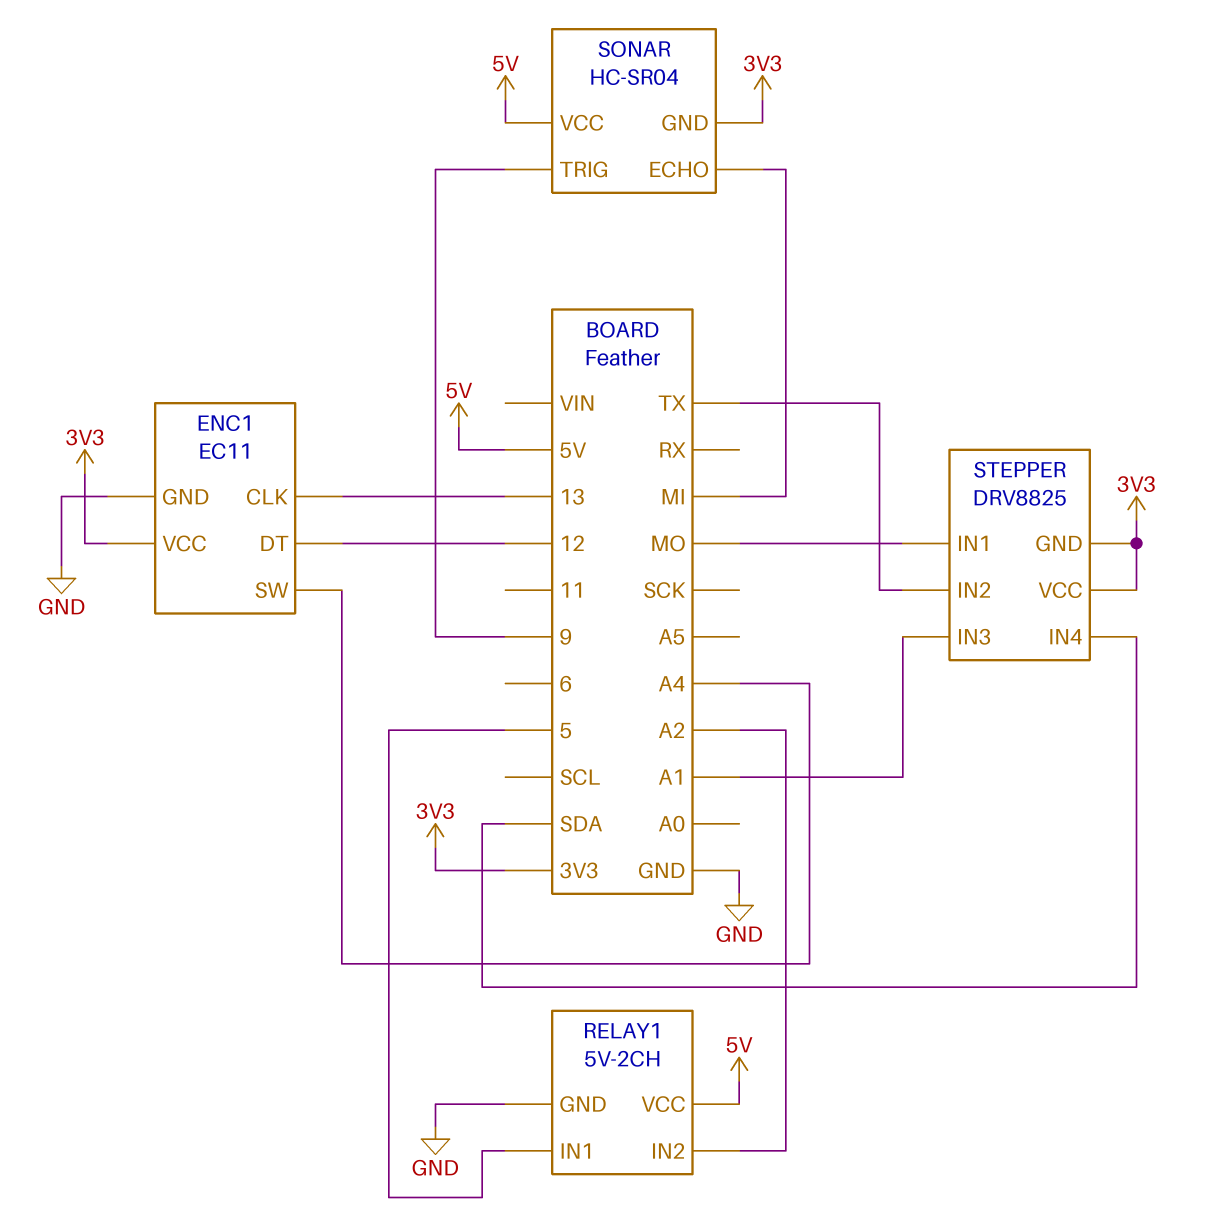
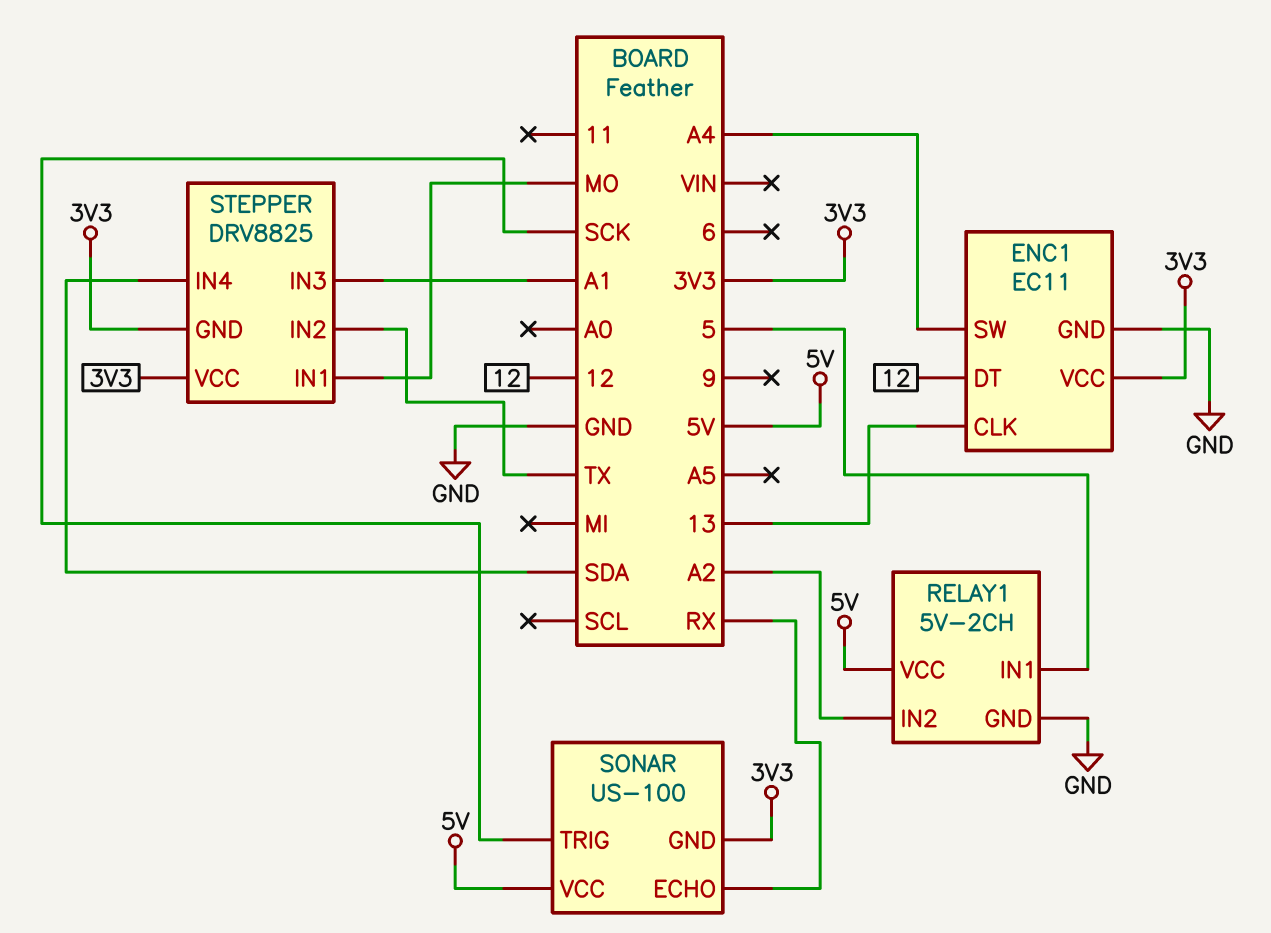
SONAR: HC-SR04 -> US-100
SONAR pin ECHO: MI -> RX
SONAR pin TRIG: 9 -> SCK

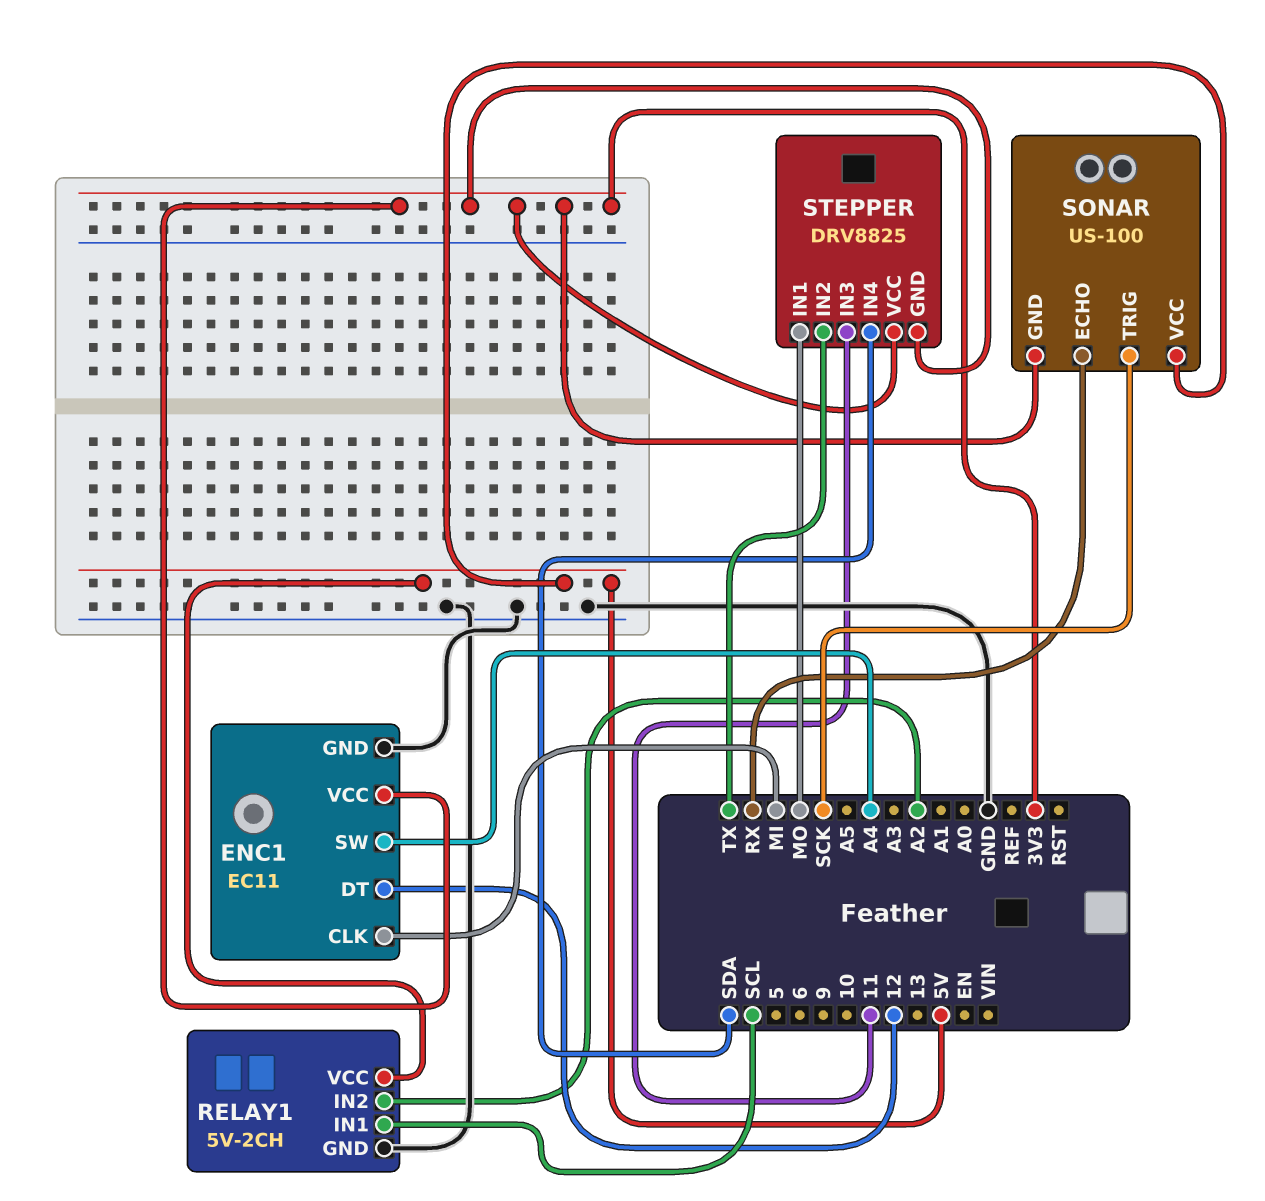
ENC1 pin CLK: 13 -> MI
RELAY1 pin IN1: 5 -> SCL
STEPPER pin IN3: A1 -> 11

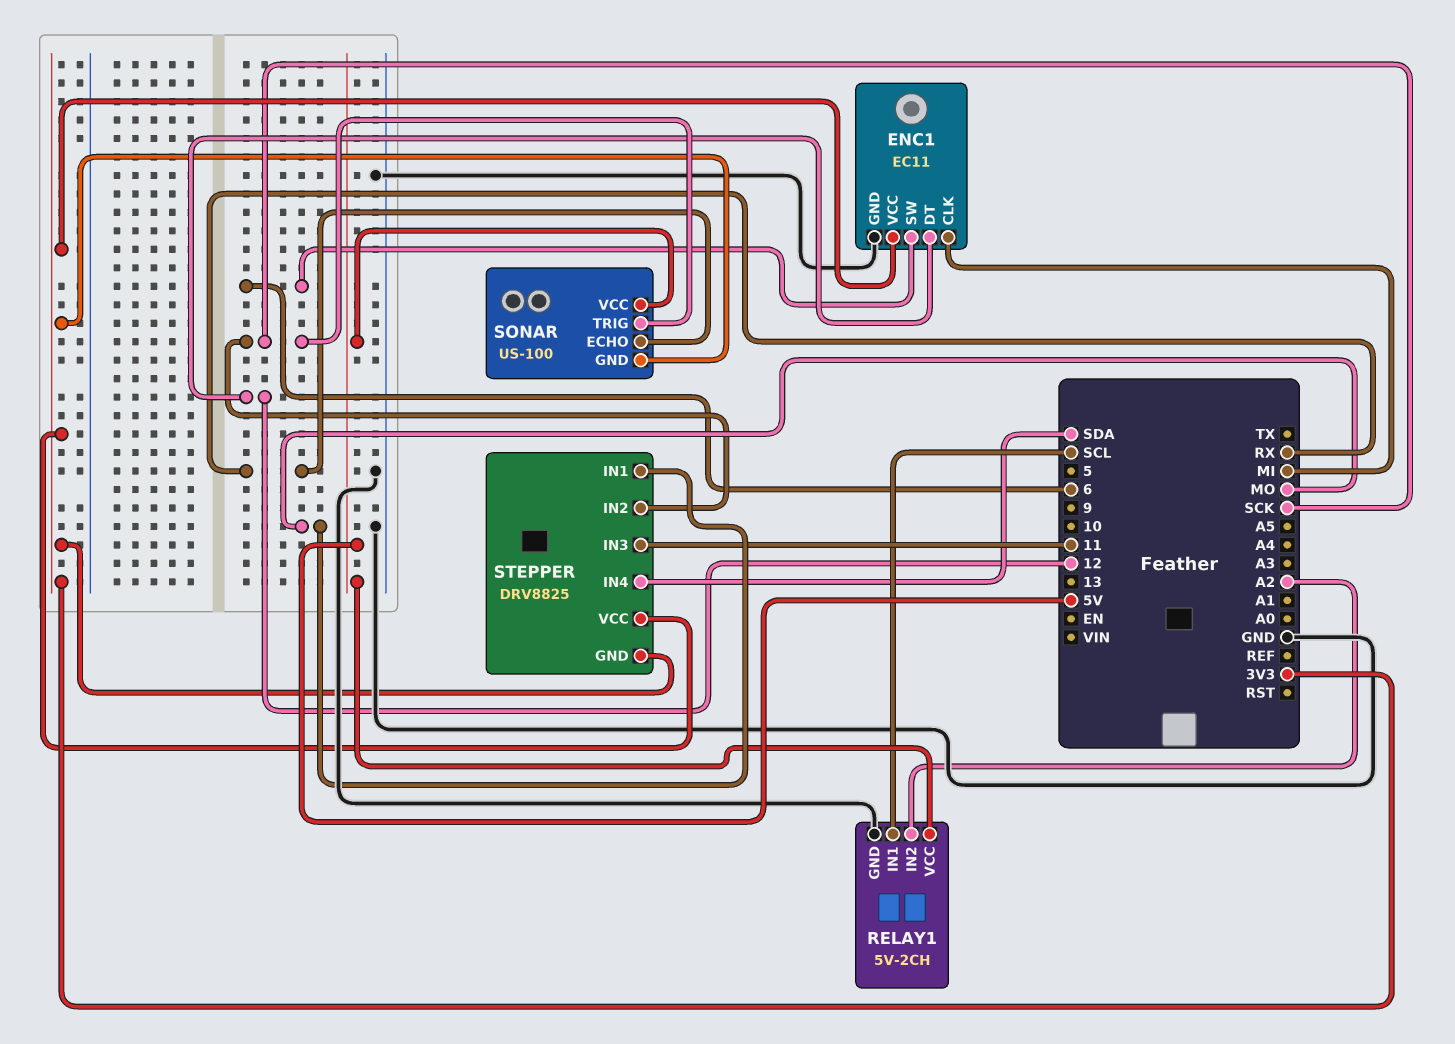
ENC1 pin SW: A4 -> 6
STEPPER pin IN2: TX -> SCK

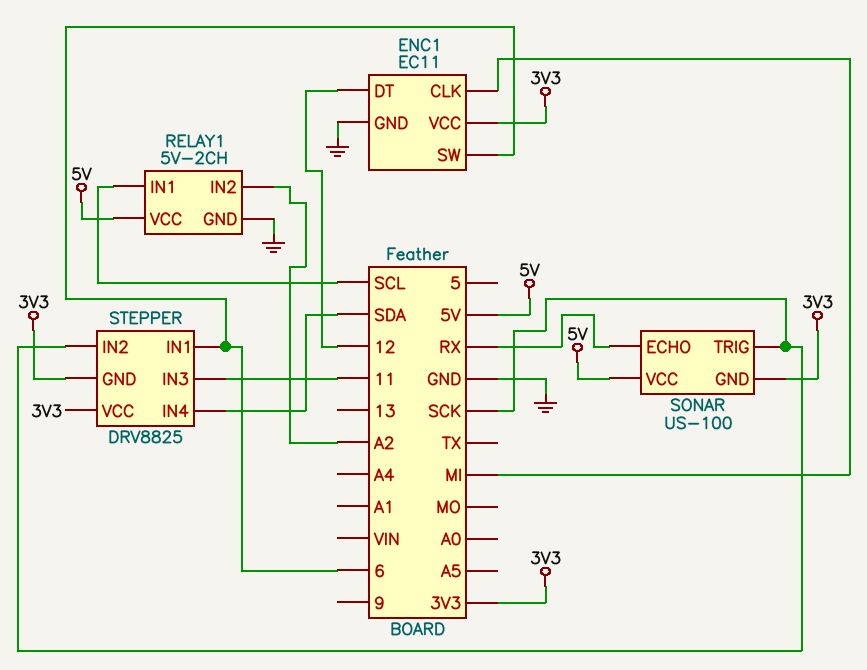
STEPPER pin IN1: MO -> 6

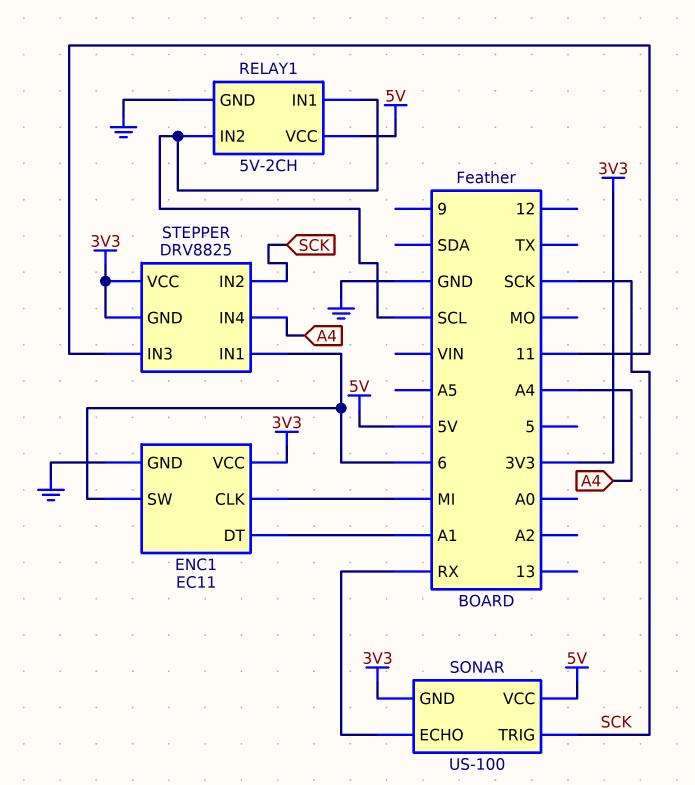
ENC1 pin DT: 12 -> A1
RELAY1 pin IN2: A2 -> SCL
STEPPER pin IN4: SDA -> A4

